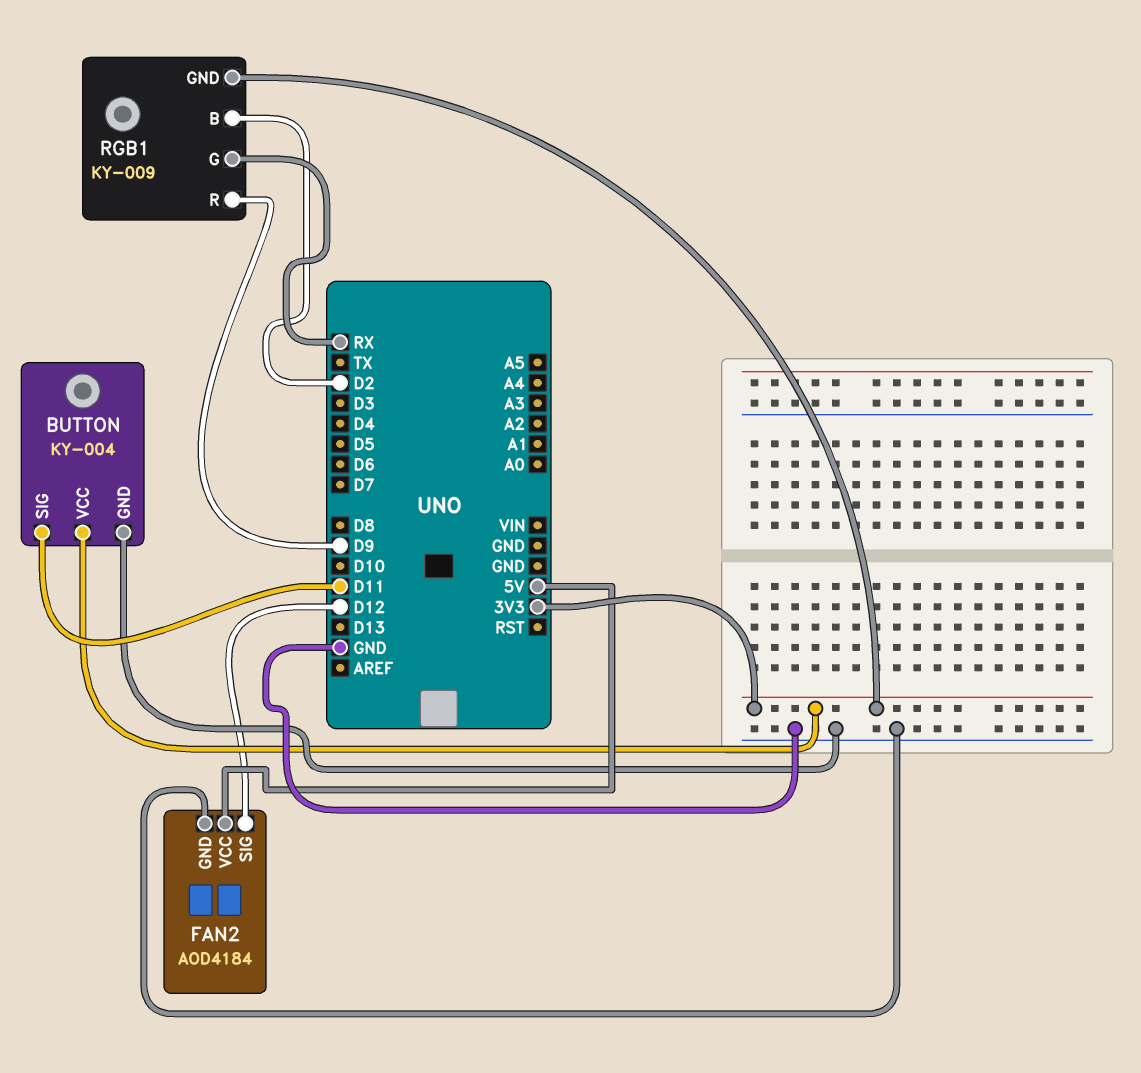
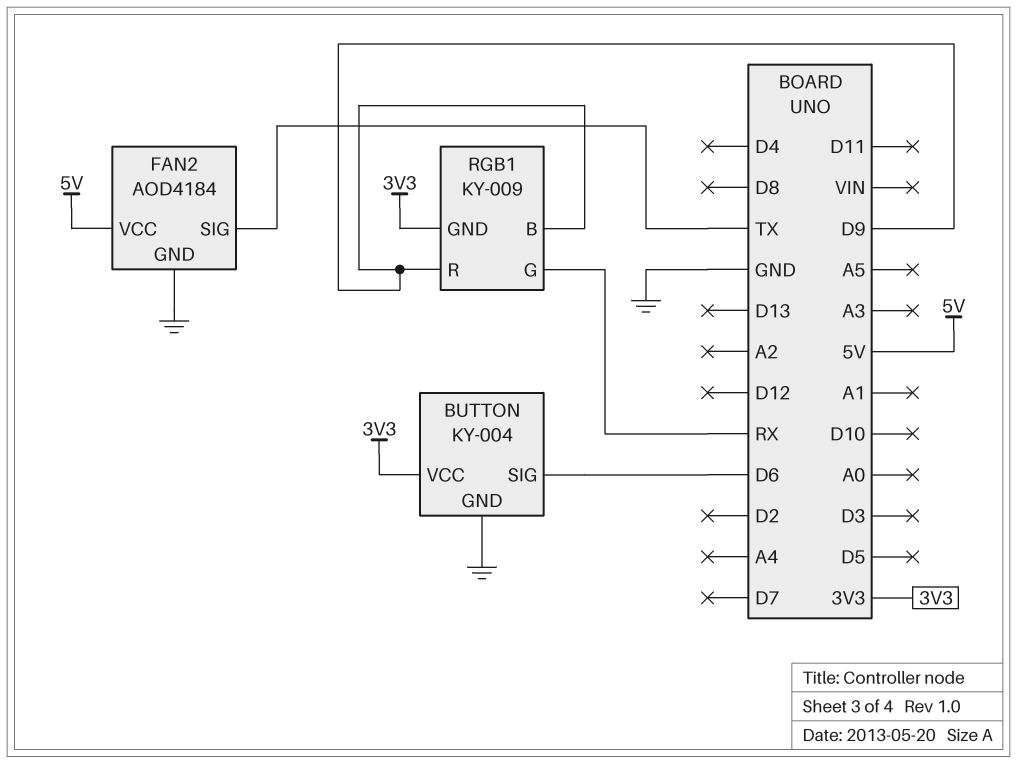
BUTTON pin SIG: D11 -> D6
FAN2 pin SIG: D12 -> TX
RGB1 pin B: D2 -> D9

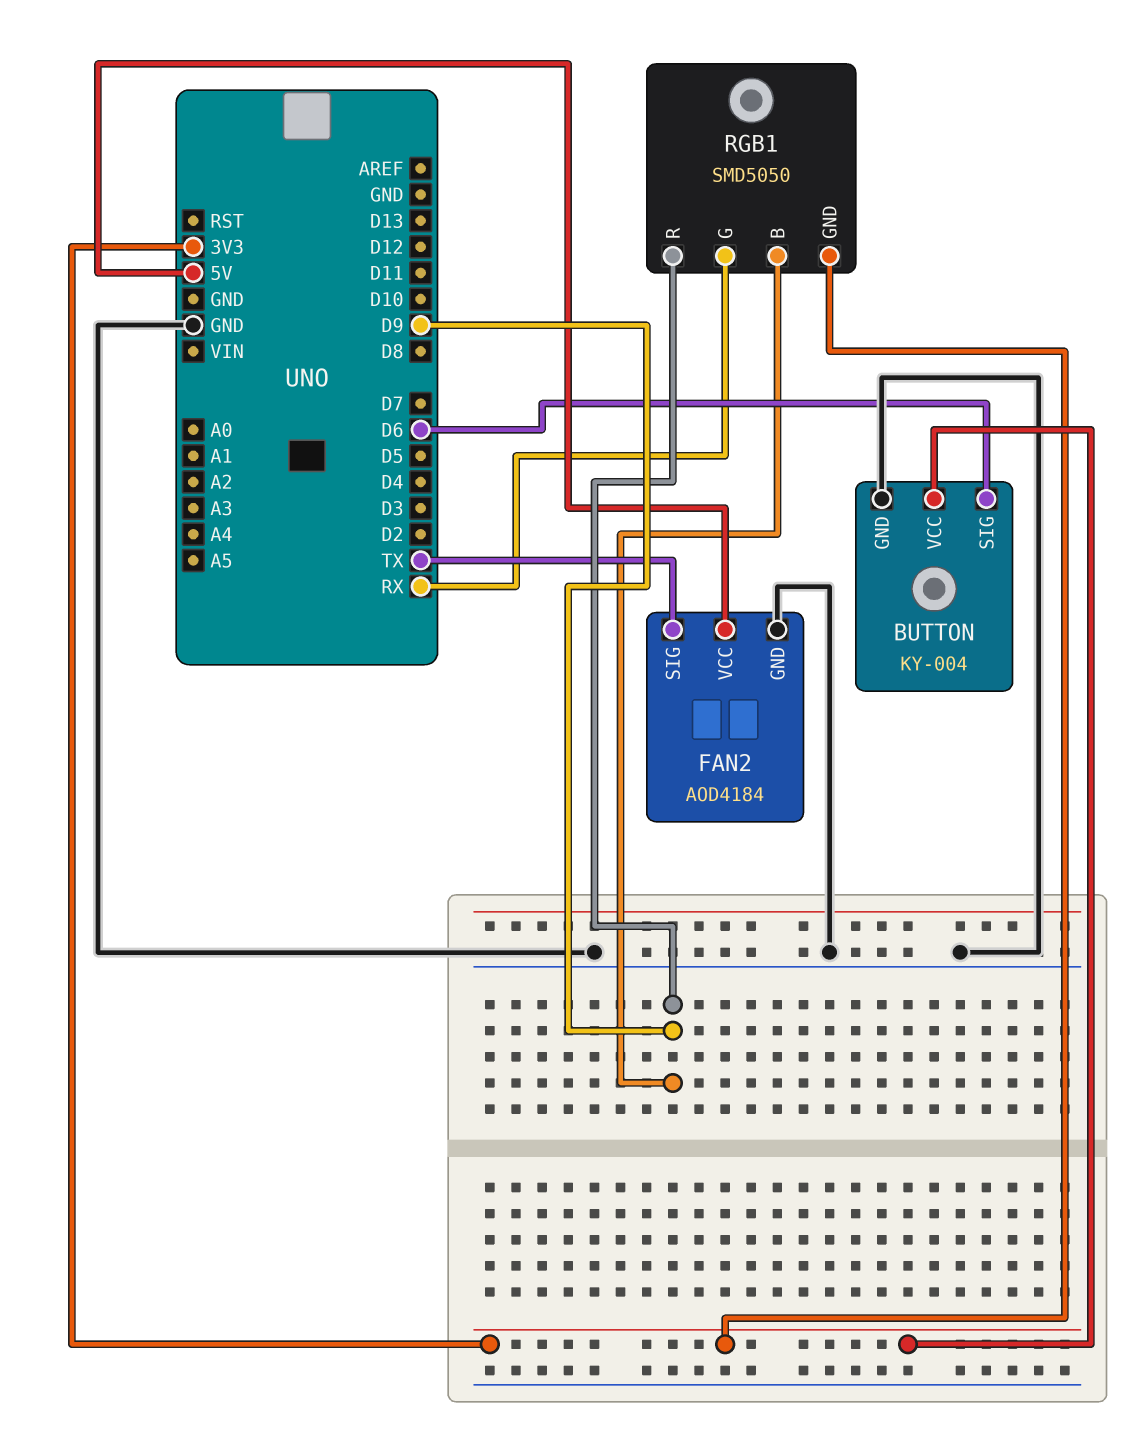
RGB1: KY-009 -> SMD5050

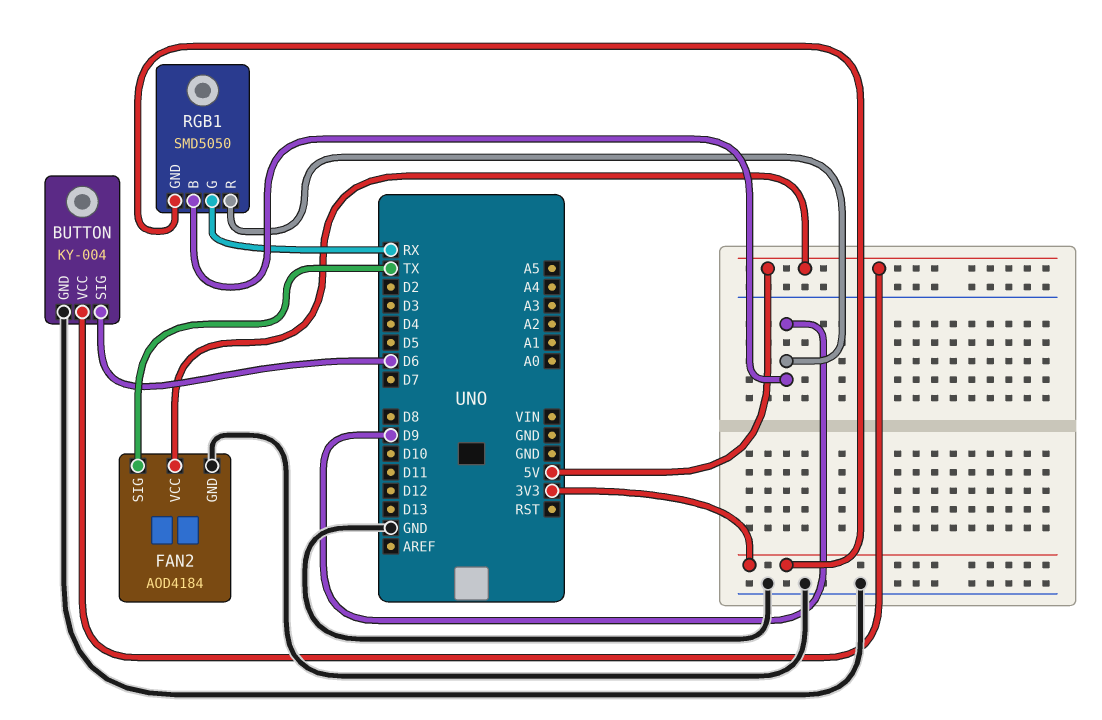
BUTTON pin VCC: 3V3 -> 5V

